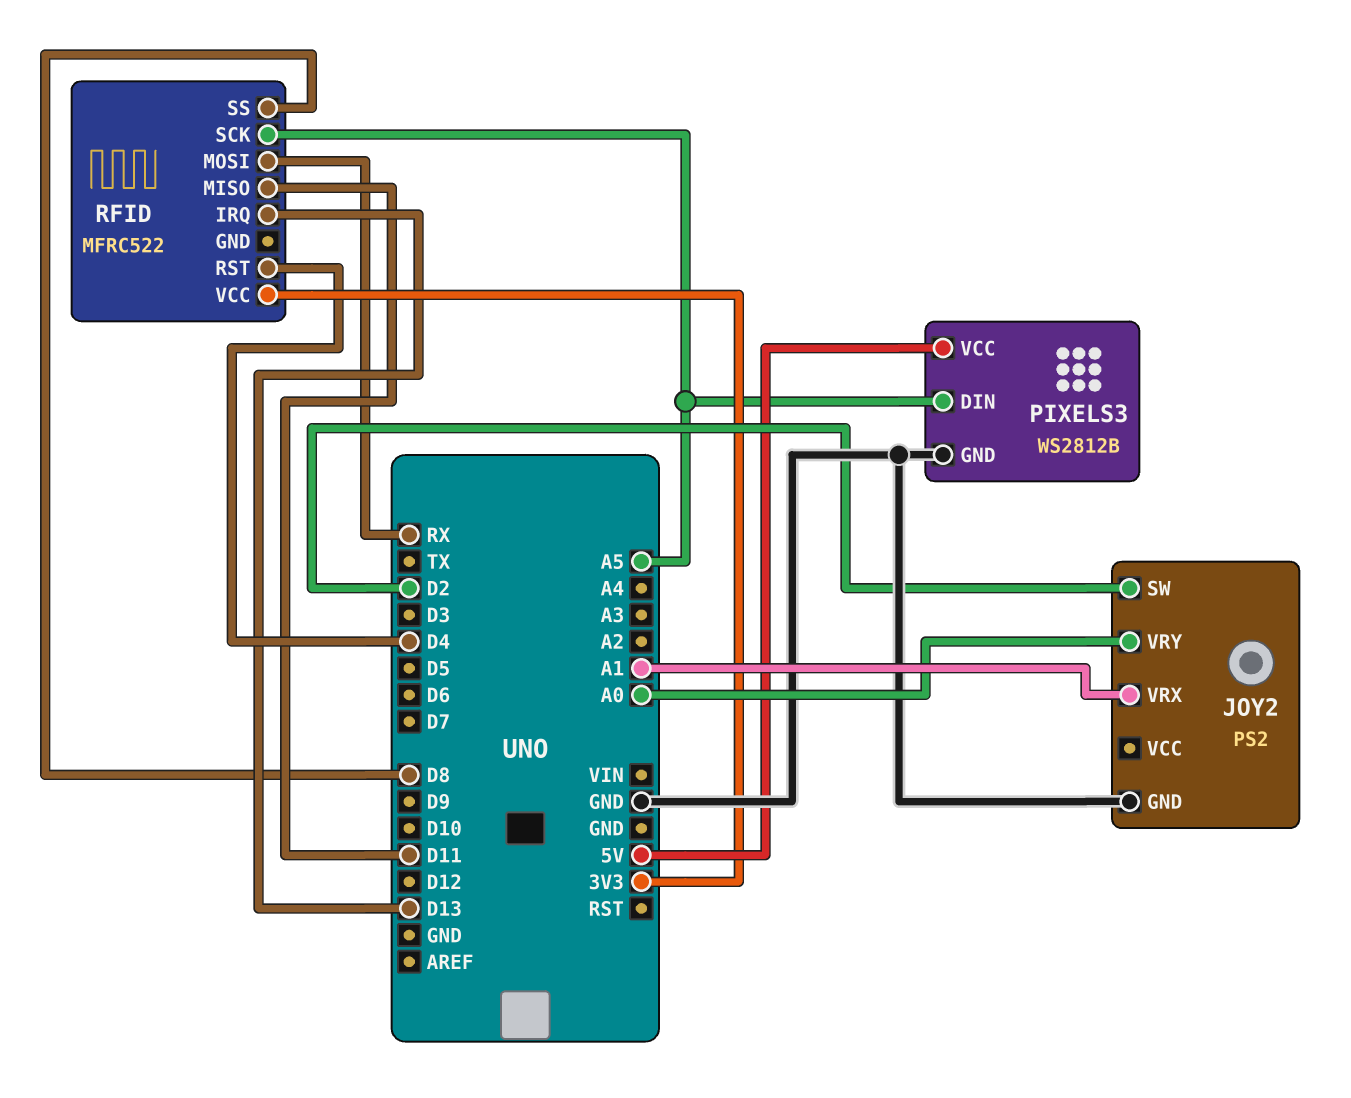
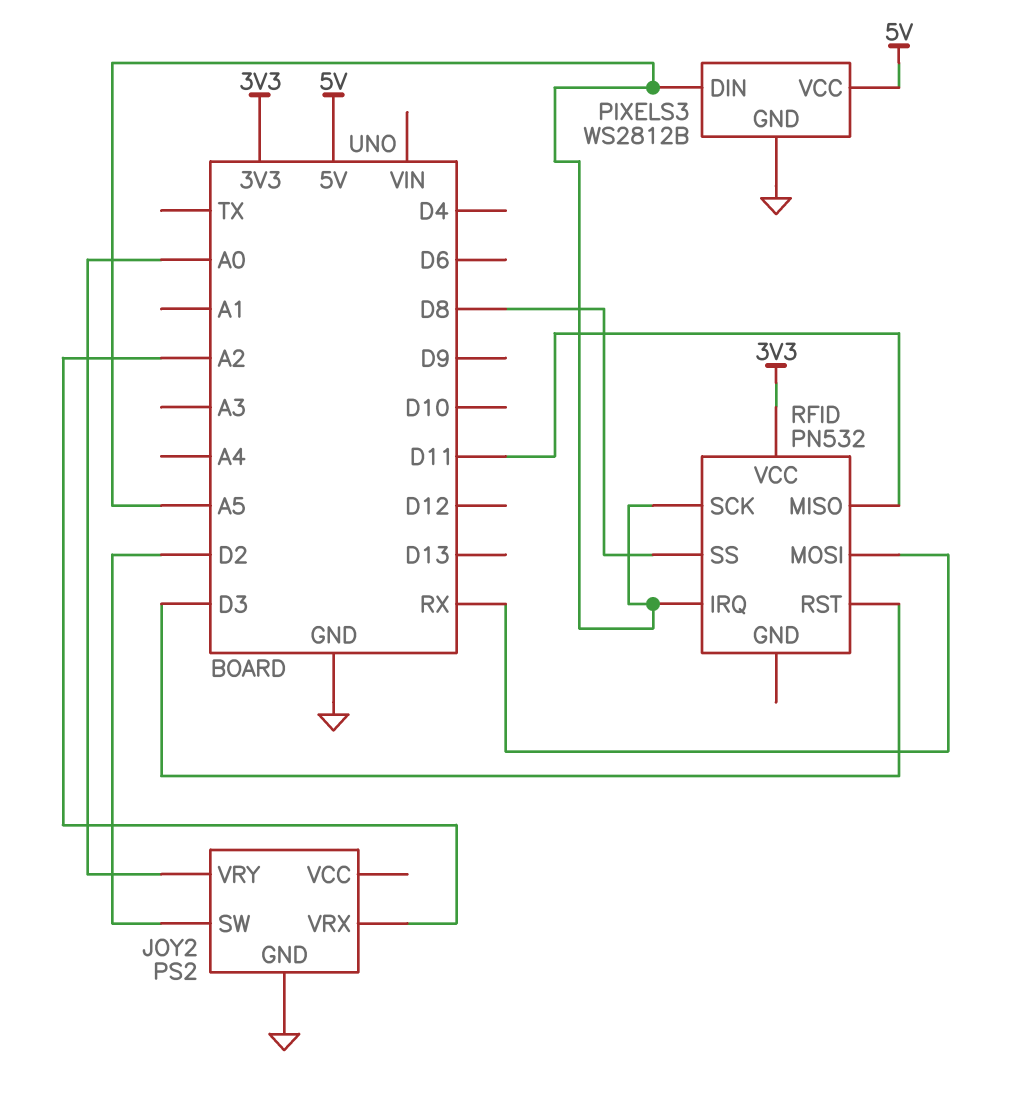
JOY2 pin VRX: A1 -> A2
RFID: MFRC522 -> PN532
RFID pin IRQ: D13 -> A5
RFID pin RST: D4 -> D3

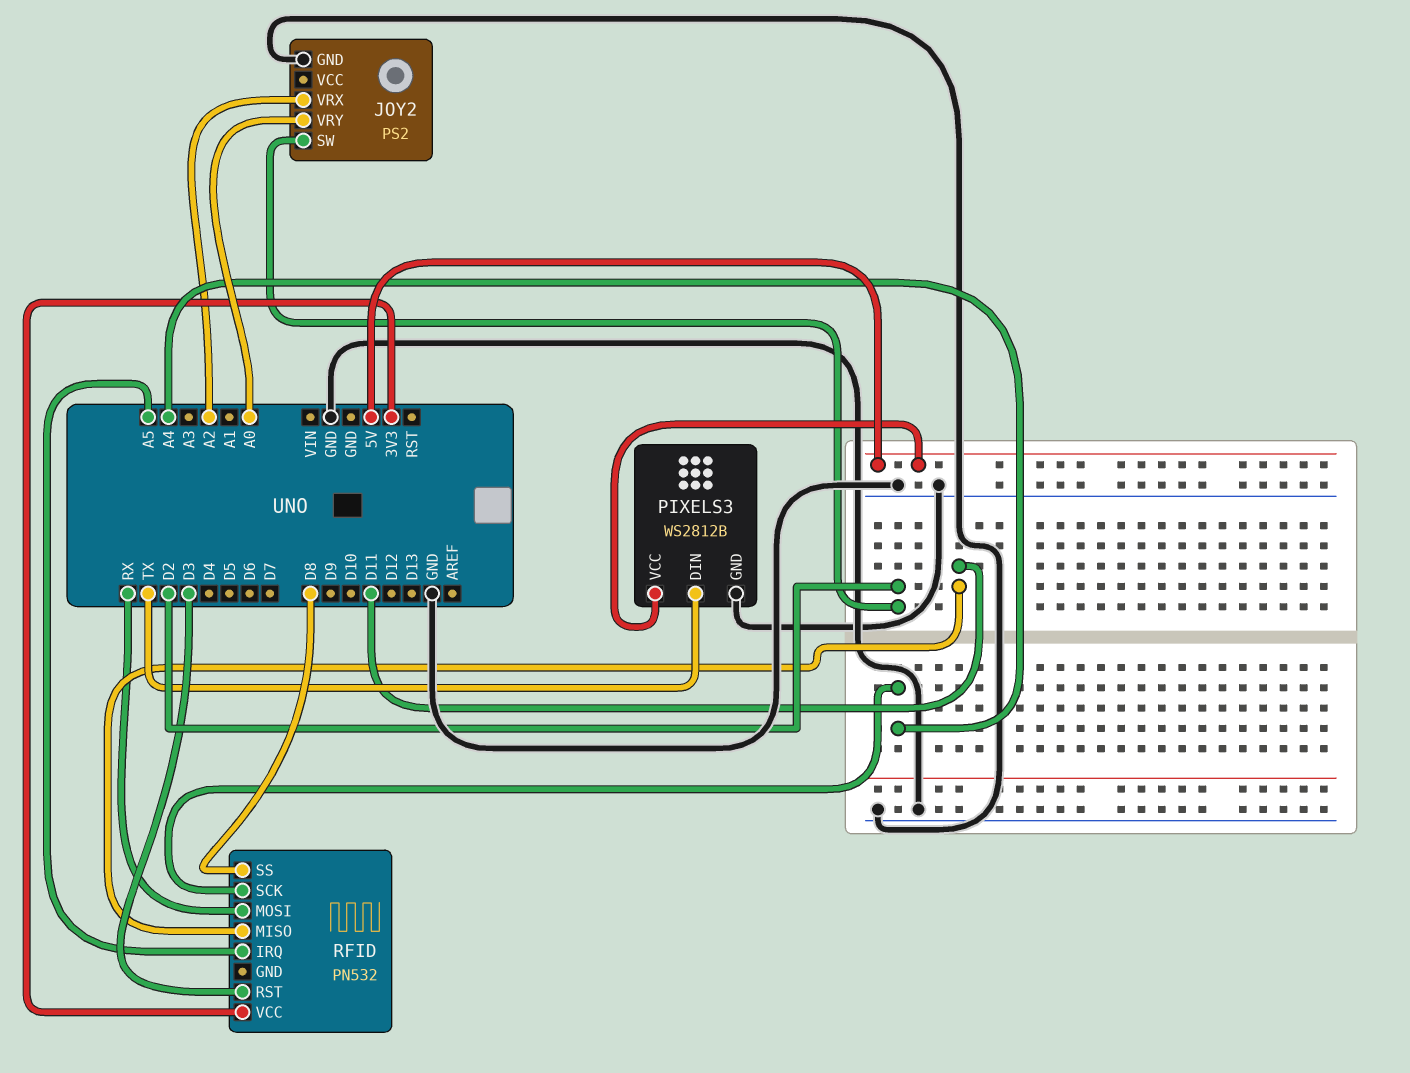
PIXELS3 pin DIN: A5 -> TX
RFID pin SCK: A5 -> A4

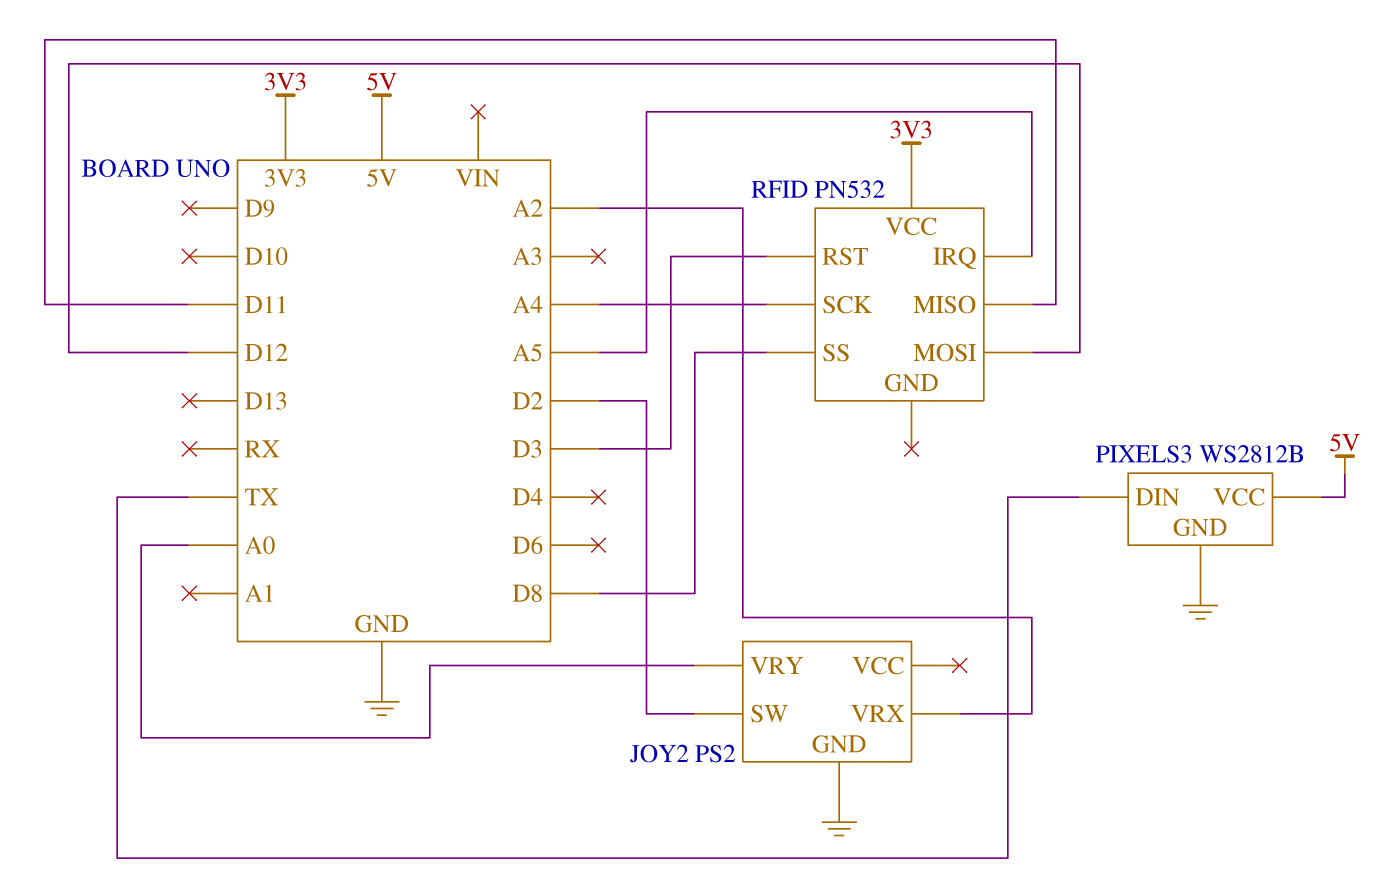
RFID pin MOSI: RX -> D12

